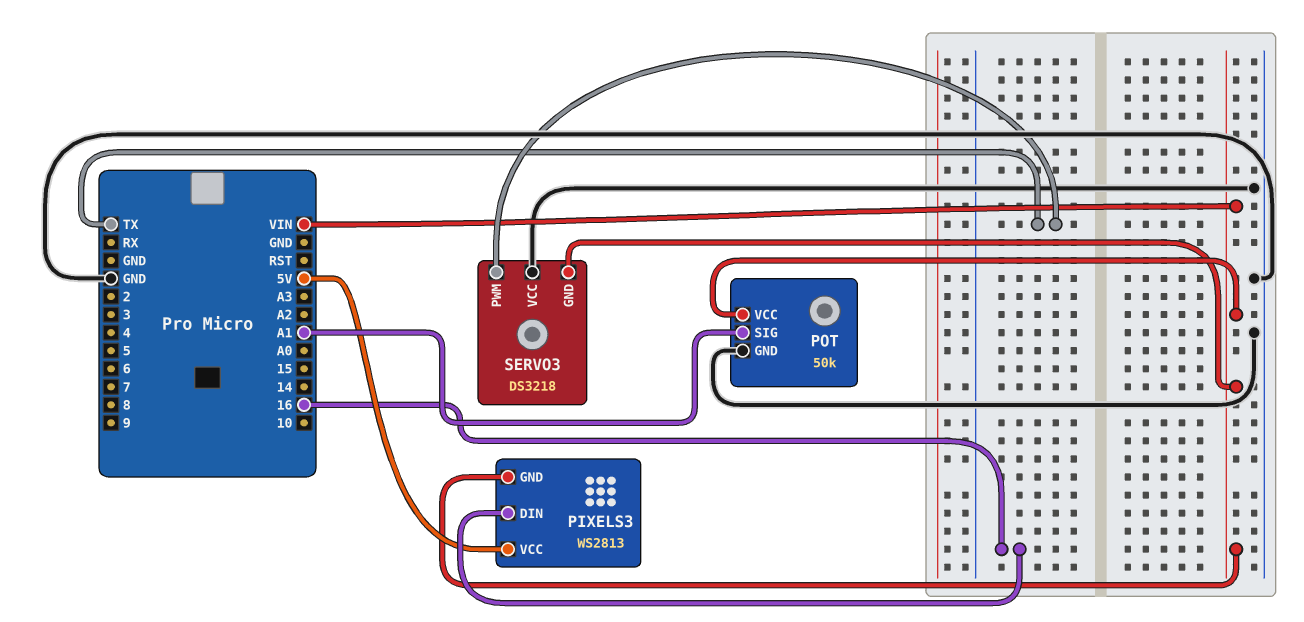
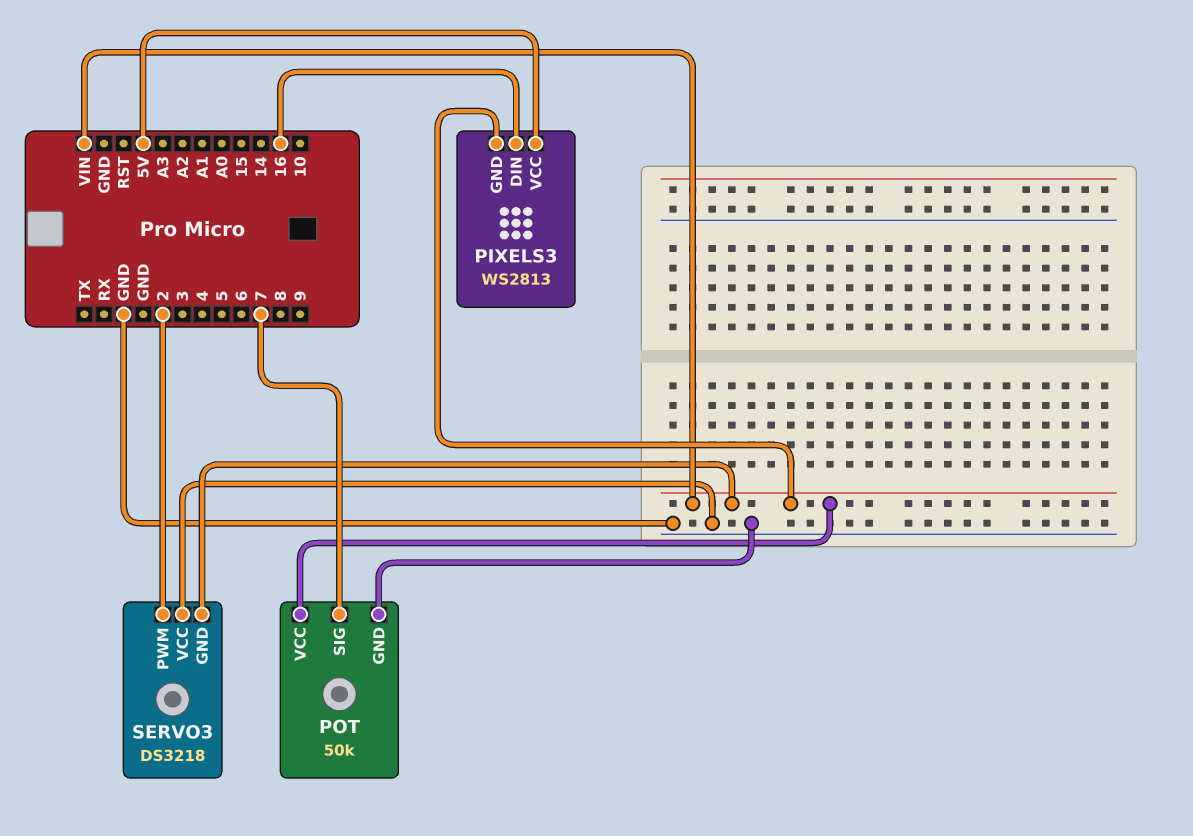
POT pin SIG: A1 -> 7
SERVO3 pin PWM: TX -> 2

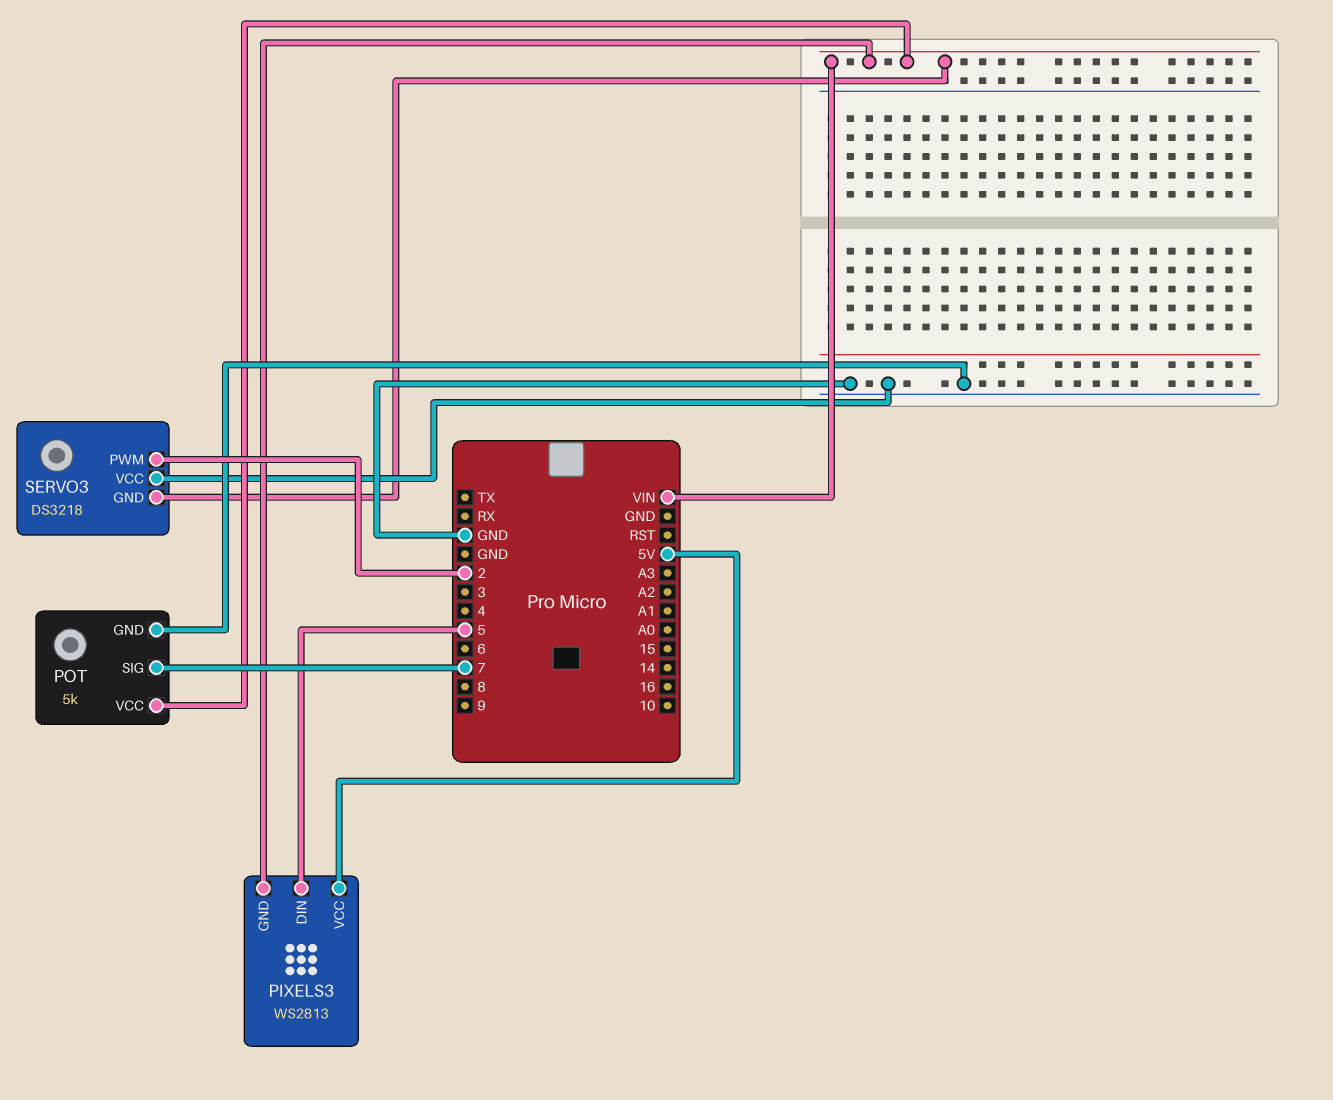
PIXELS3 pin DIN: 16 -> 5
POT: 50k -> 5k

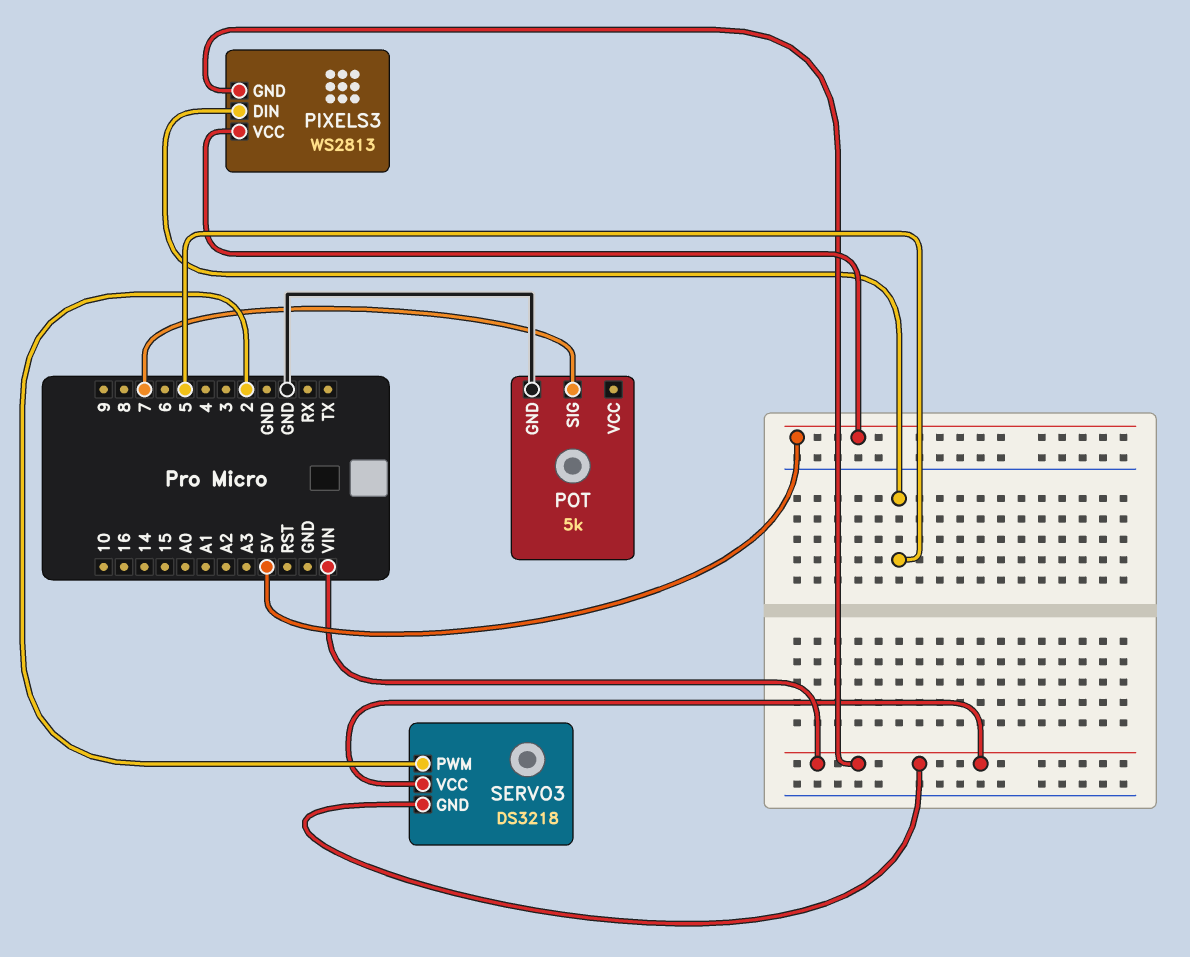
POT pin VCC: VIN -> none
SERVO3 pin VCC: GND -> VIN

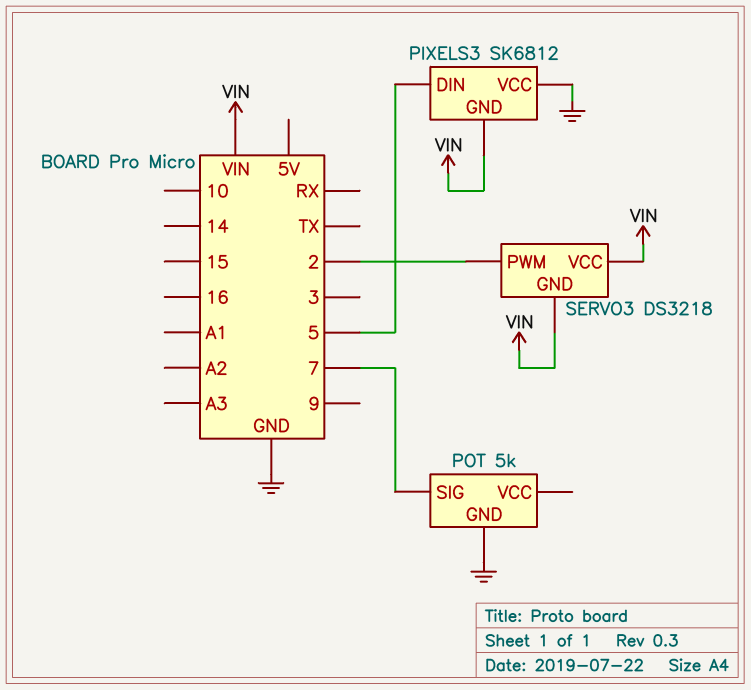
PIXELS3: WS2813 -> SK6812
PIXELS3 pin VCC: 5V -> GND

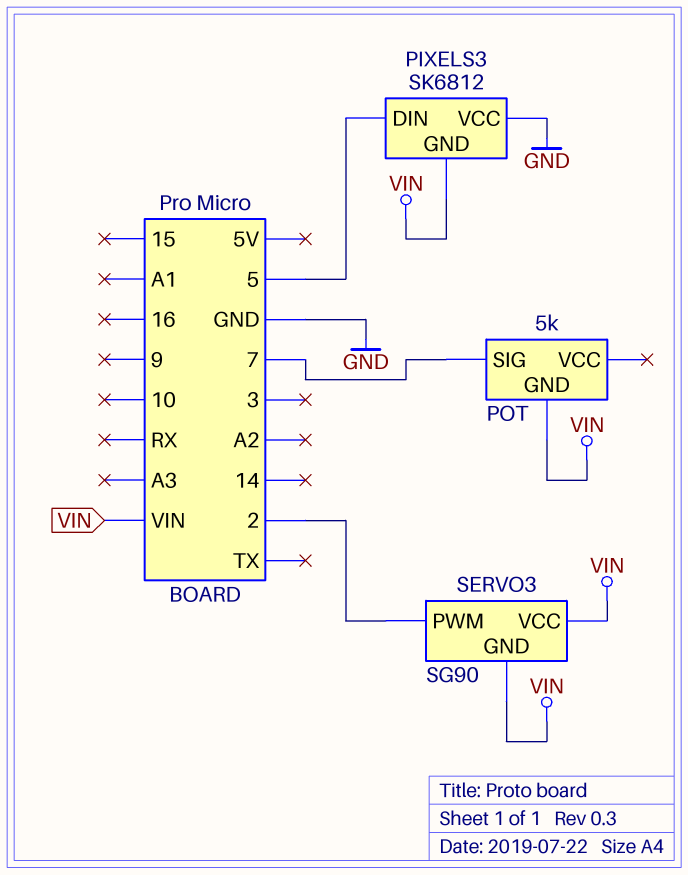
POT pin GND: GND -> VIN
SERVO3: DS3218 -> SG90

